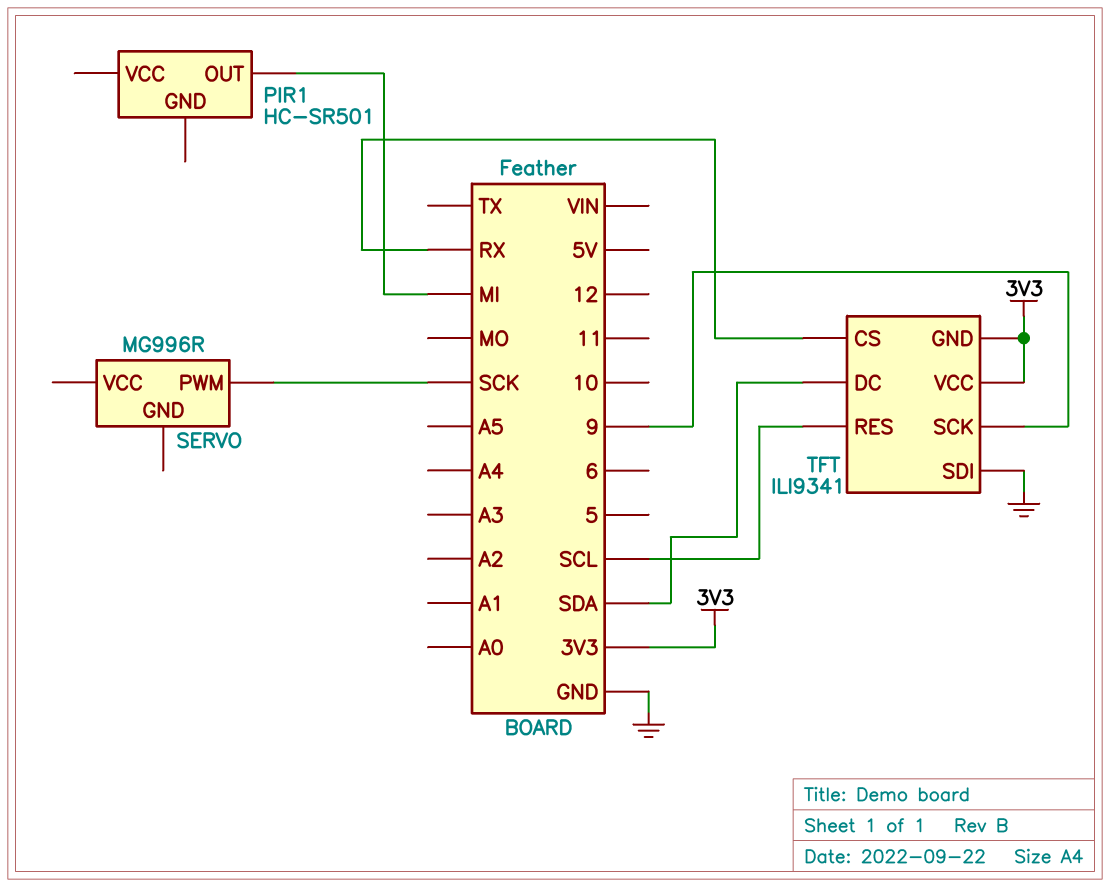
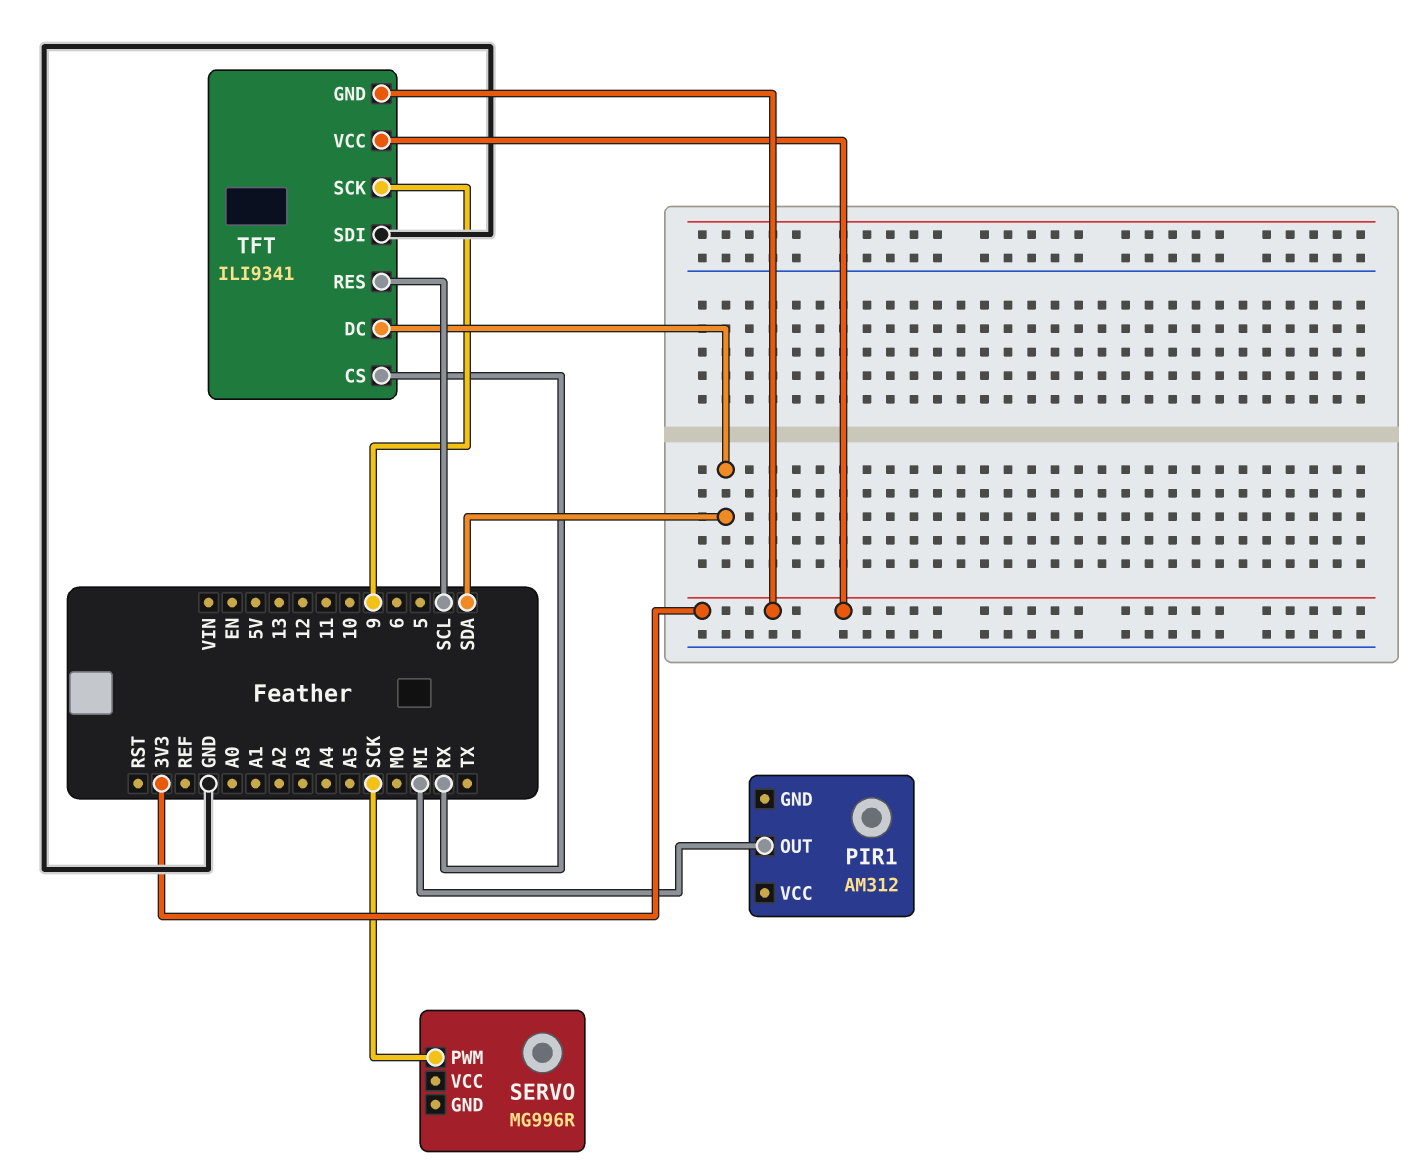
PIR1: HC-SR501 -> AM312

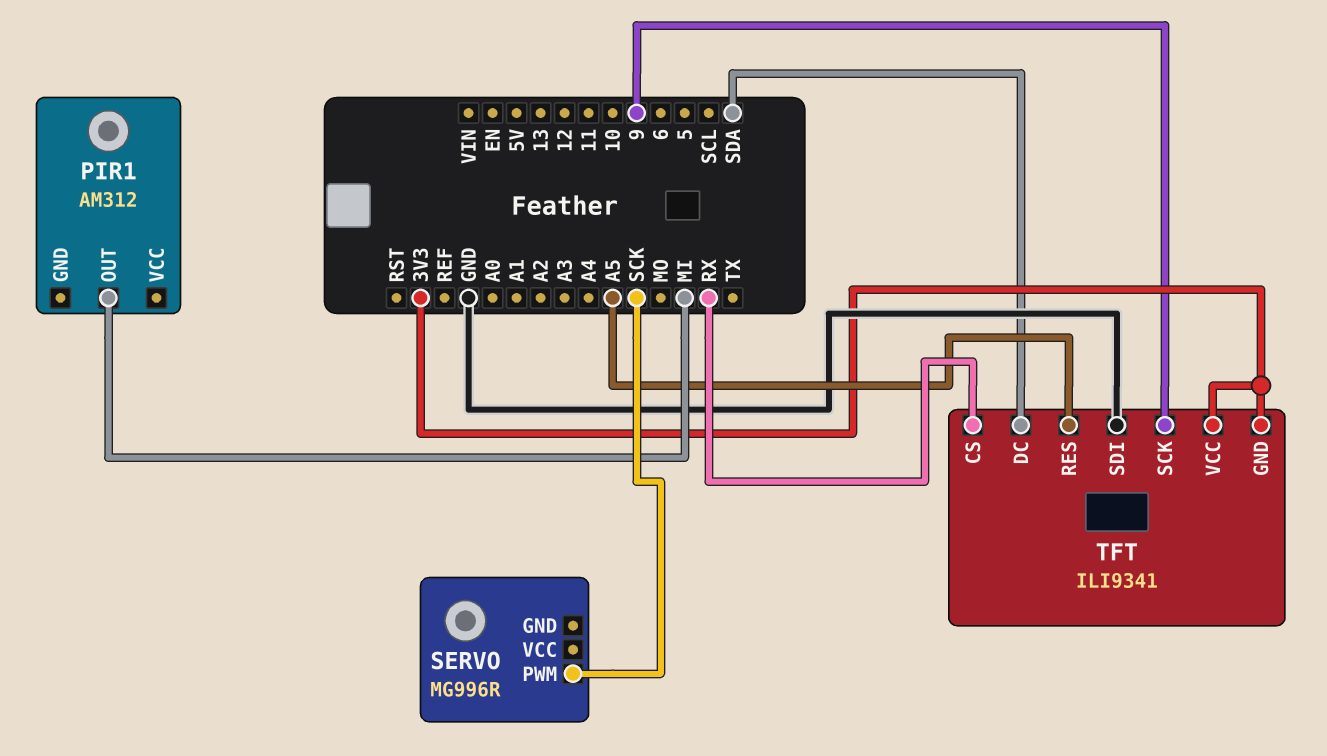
TFT pin RES: SCL -> A5

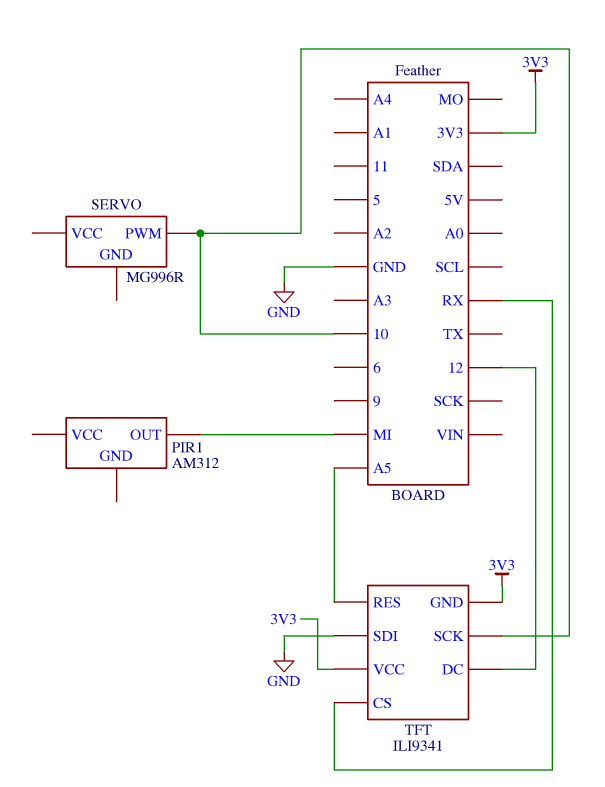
SERVO pin PWM: SCK -> 10
TFT pin DC: SDA -> 12
TFT pin SCK: 9 -> 10

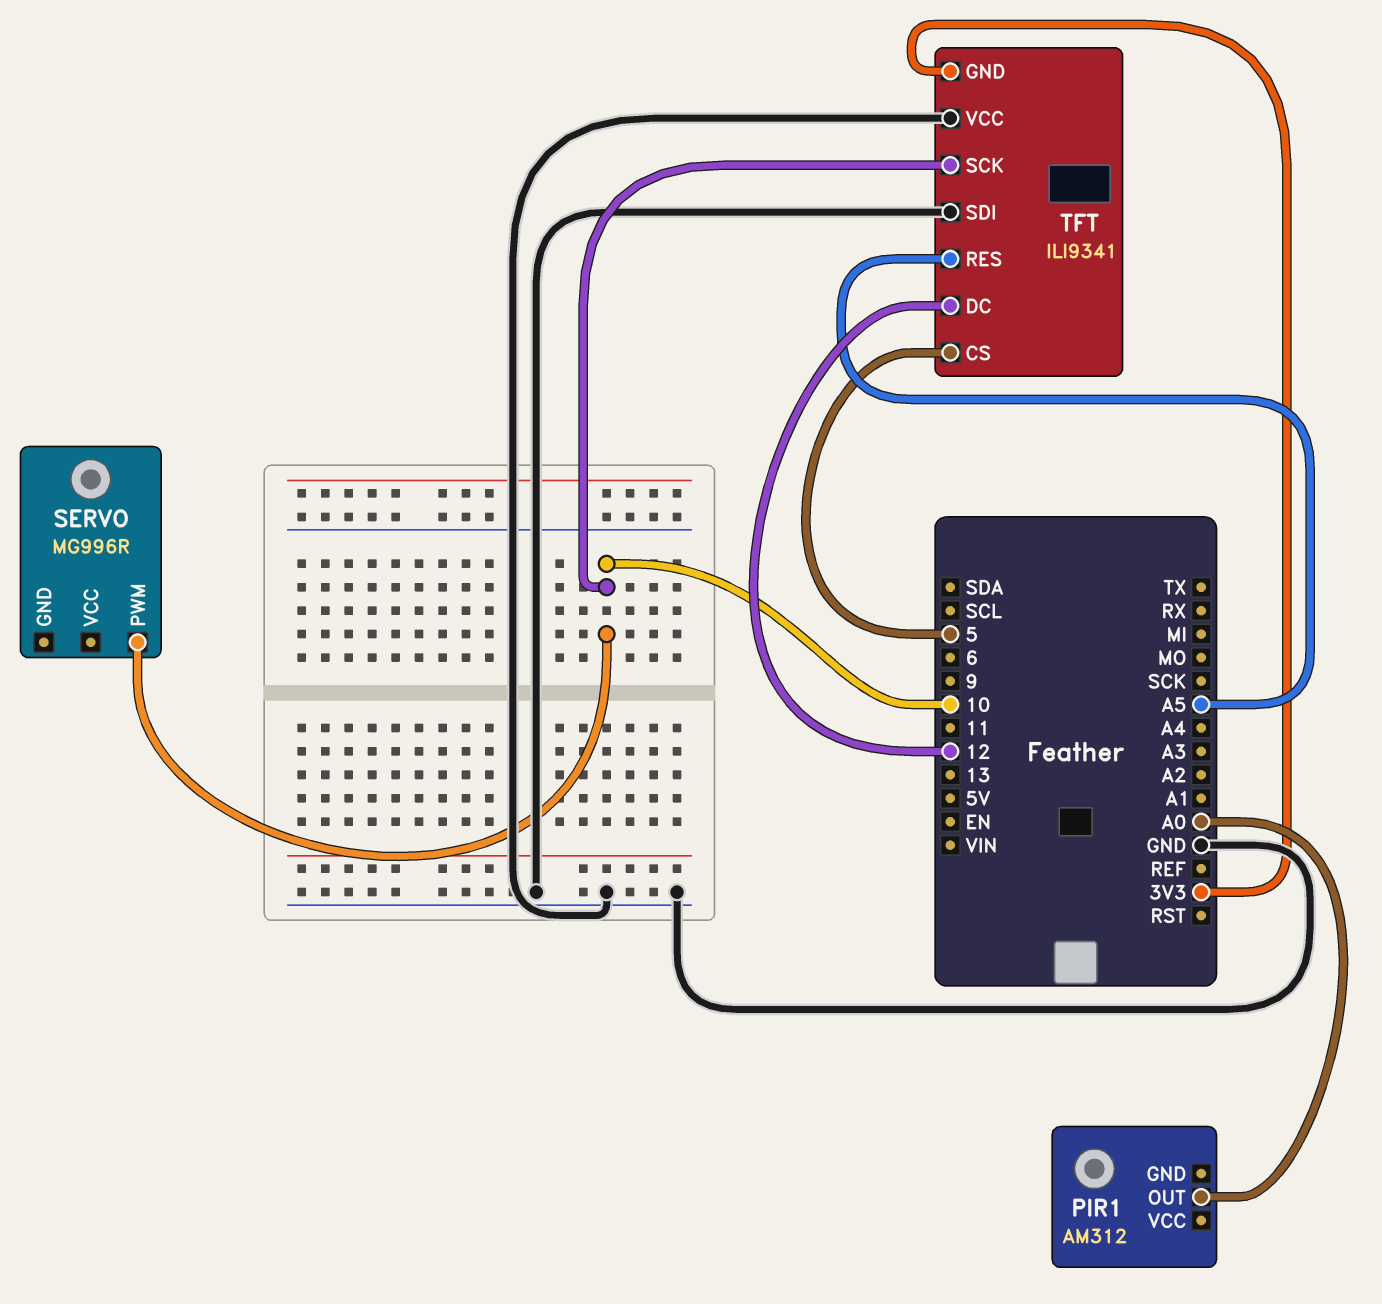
PIR1 pin OUT: MI -> A0
TFT pin CS: RX -> 5
TFT pin VCC: 3V3 -> GND

